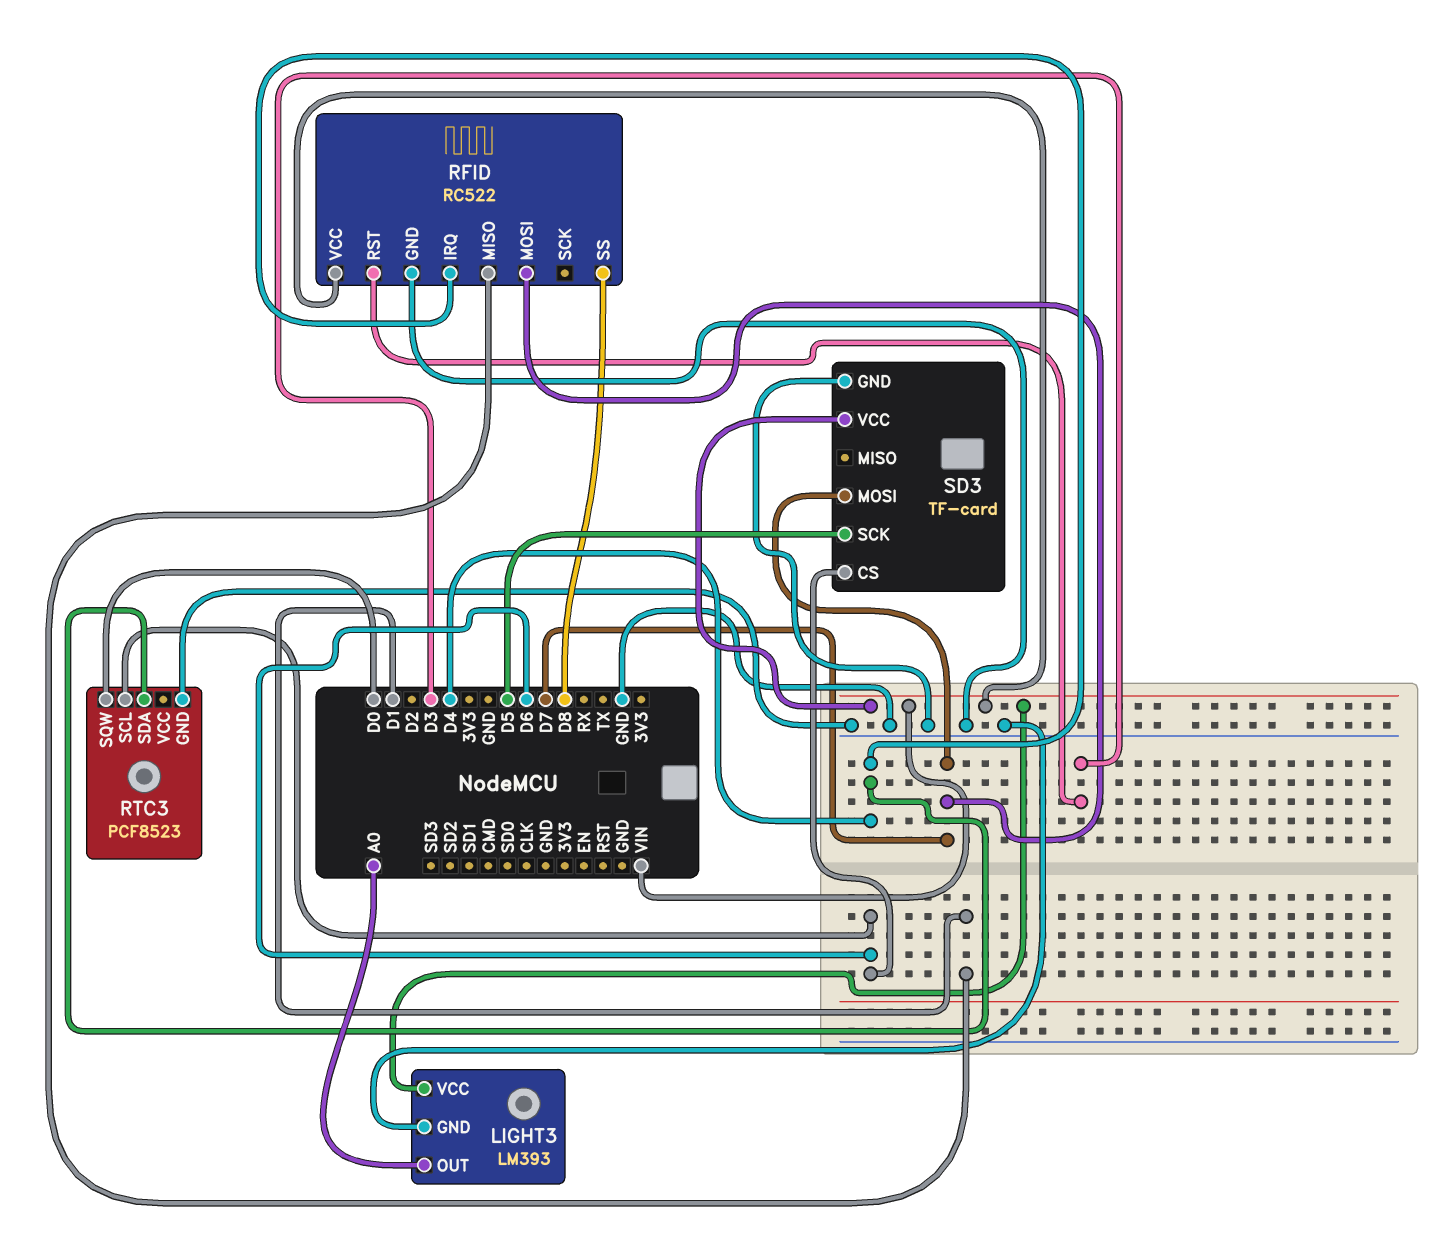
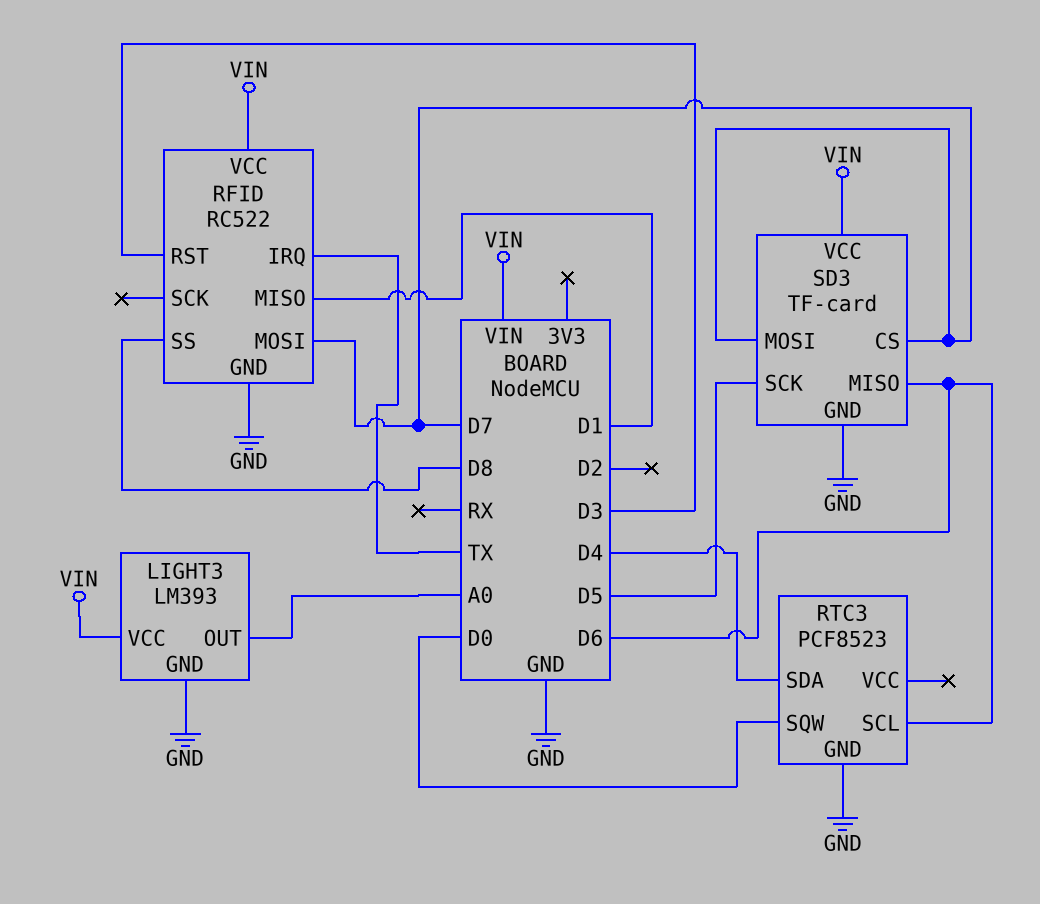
RFID pin IRQ: D4 -> TX
SD3 pin CS: D6 -> D7
SD3 pin MISO: none -> D6

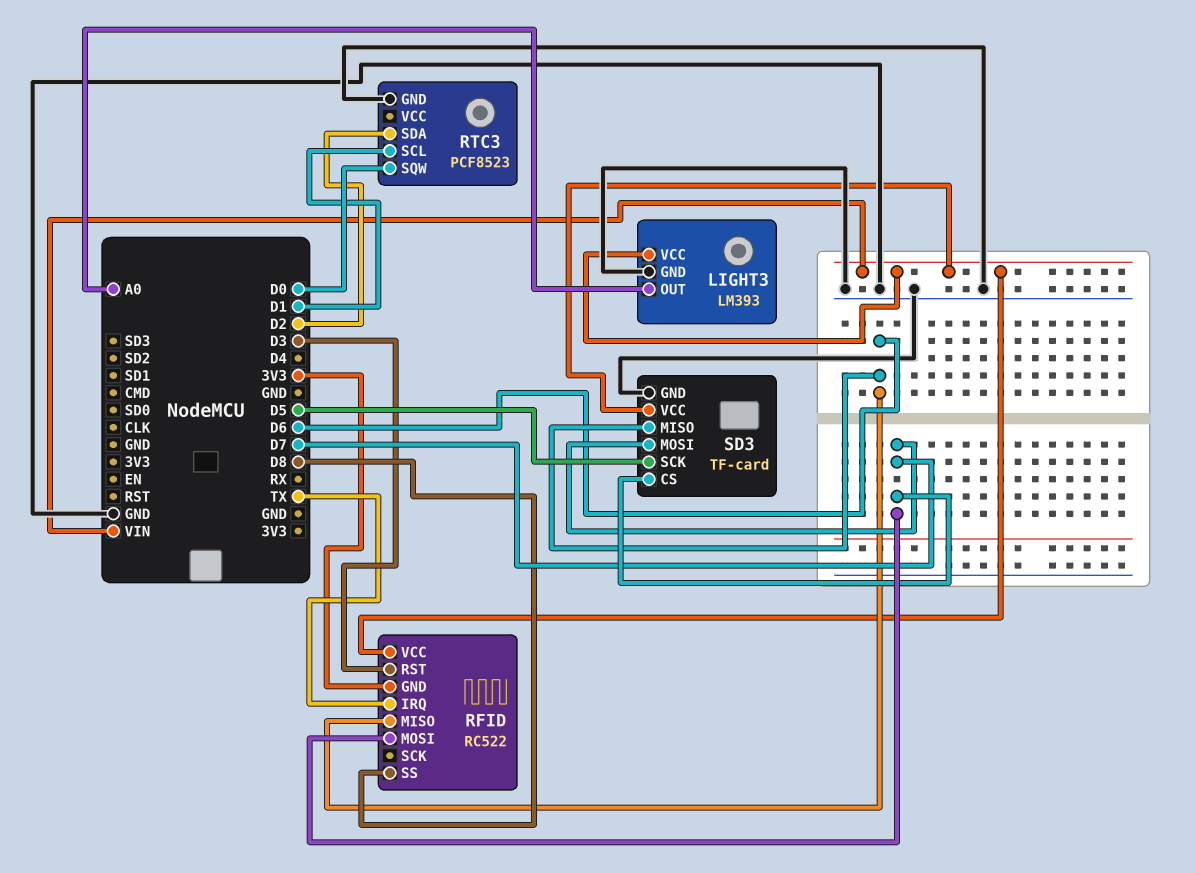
RFID pin GND: GND -> 3V3
RFID pin MISO: D1 -> D6
RTC3 pin SCL: D6 -> D1
RTC3 pin SDA: D4 -> D2

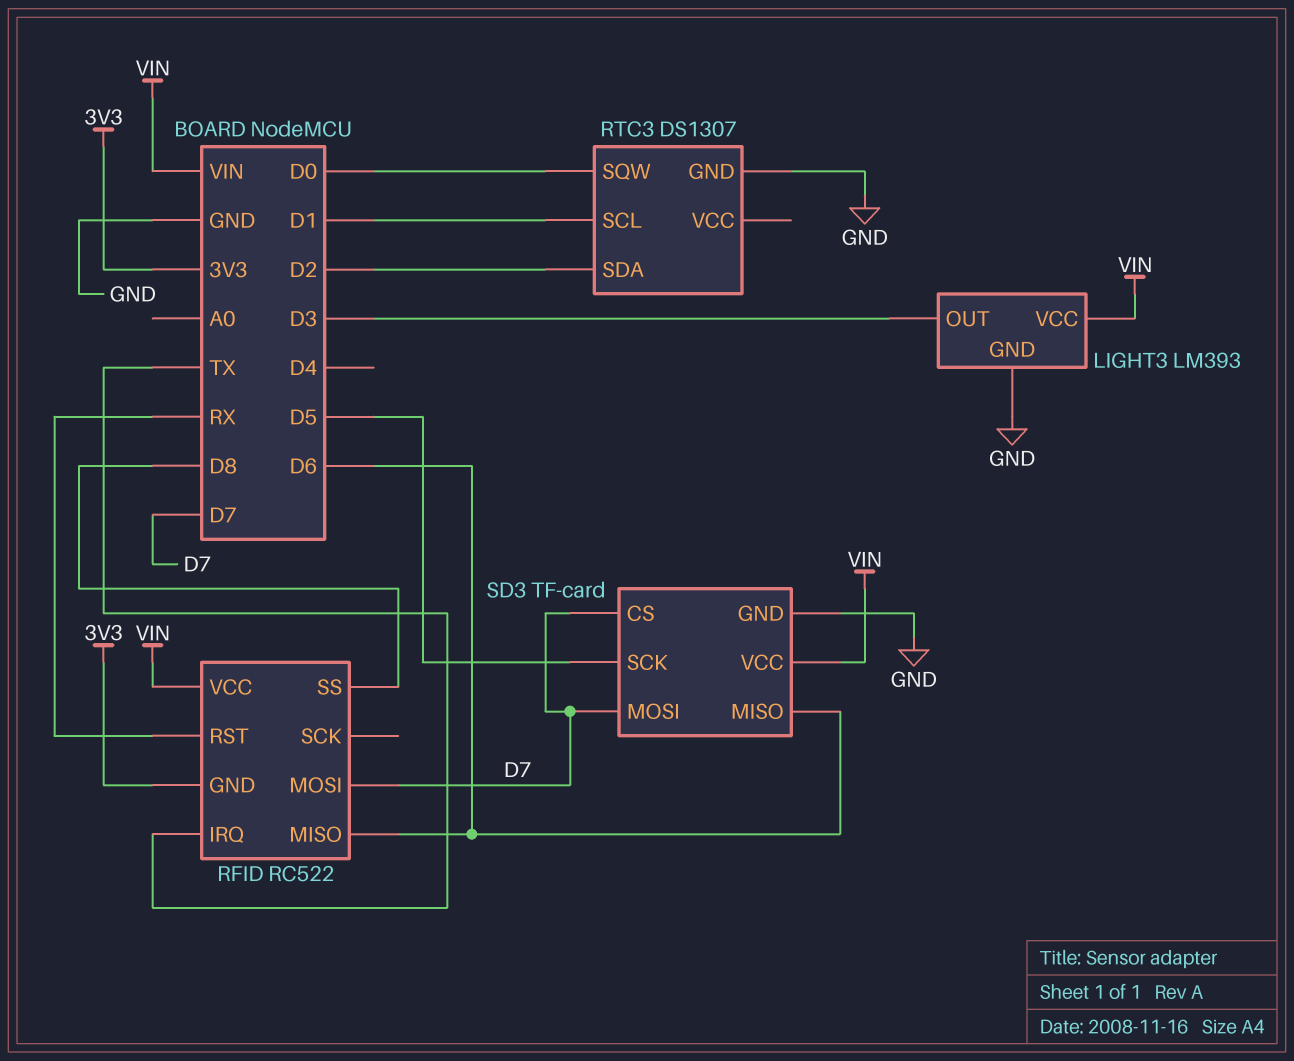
LIGHT3 pin OUT: A0 -> D3
RFID pin RST: D3 -> RX
RTC3: PCF8523 -> DS1307

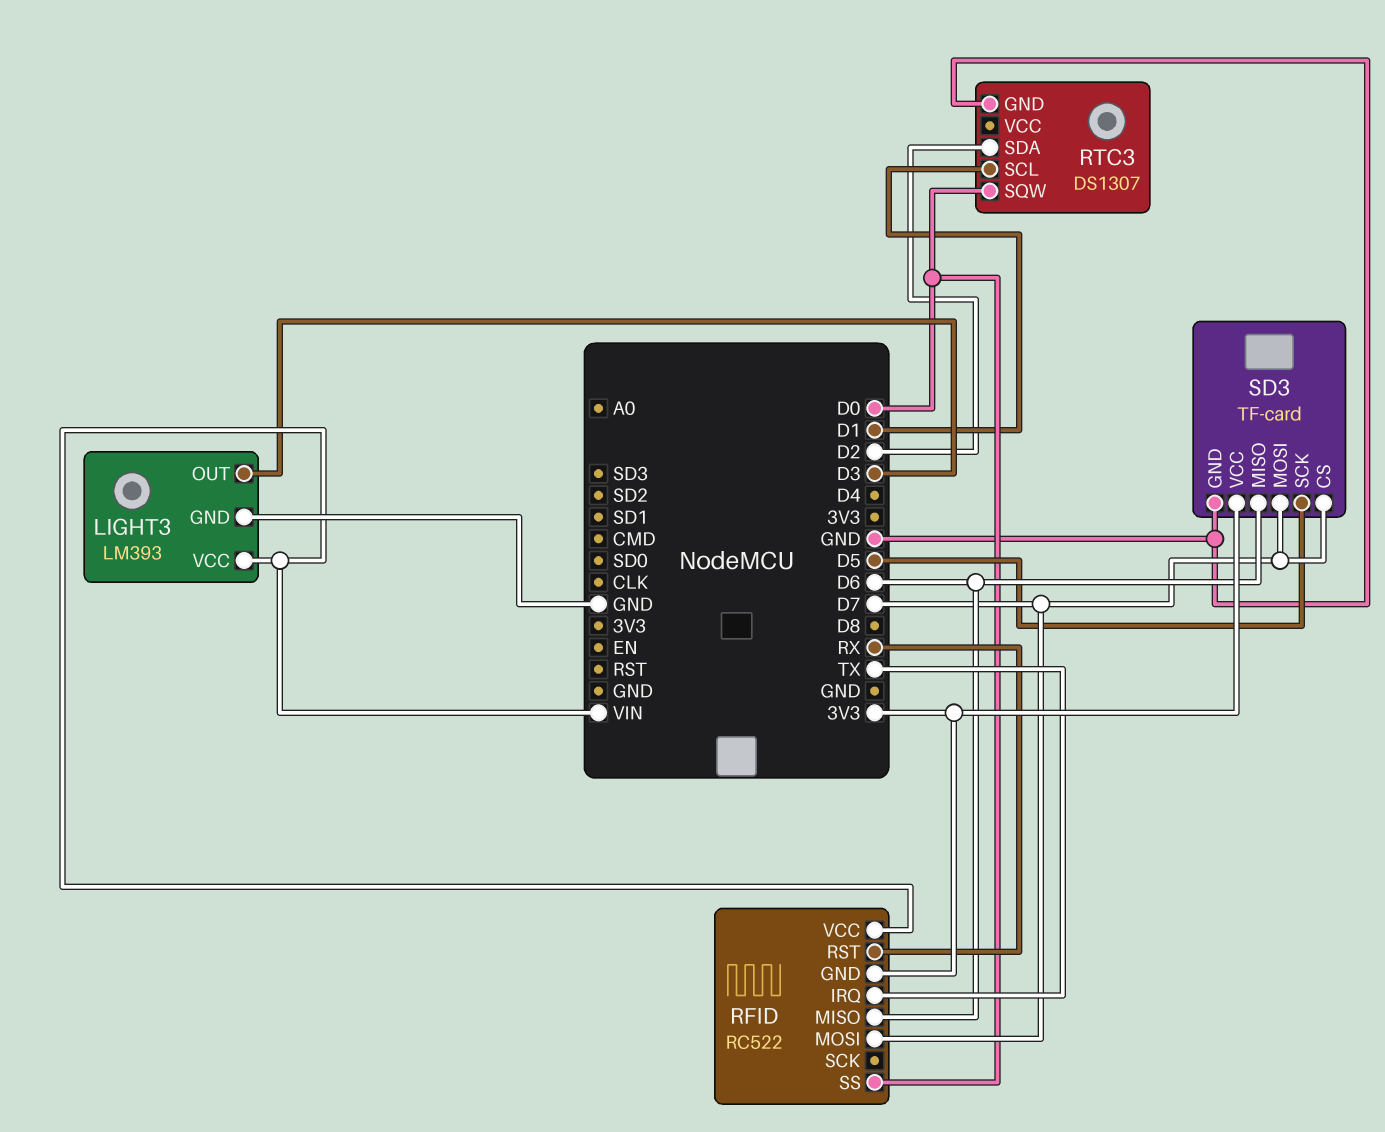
RFID pin SS: D8 -> D0
SD3 pin VCC: VIN -> 3V3

